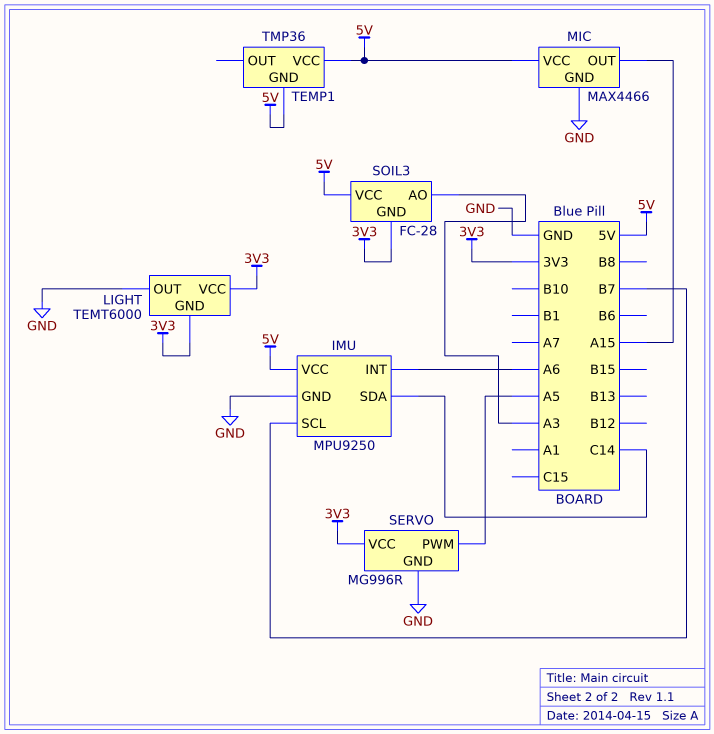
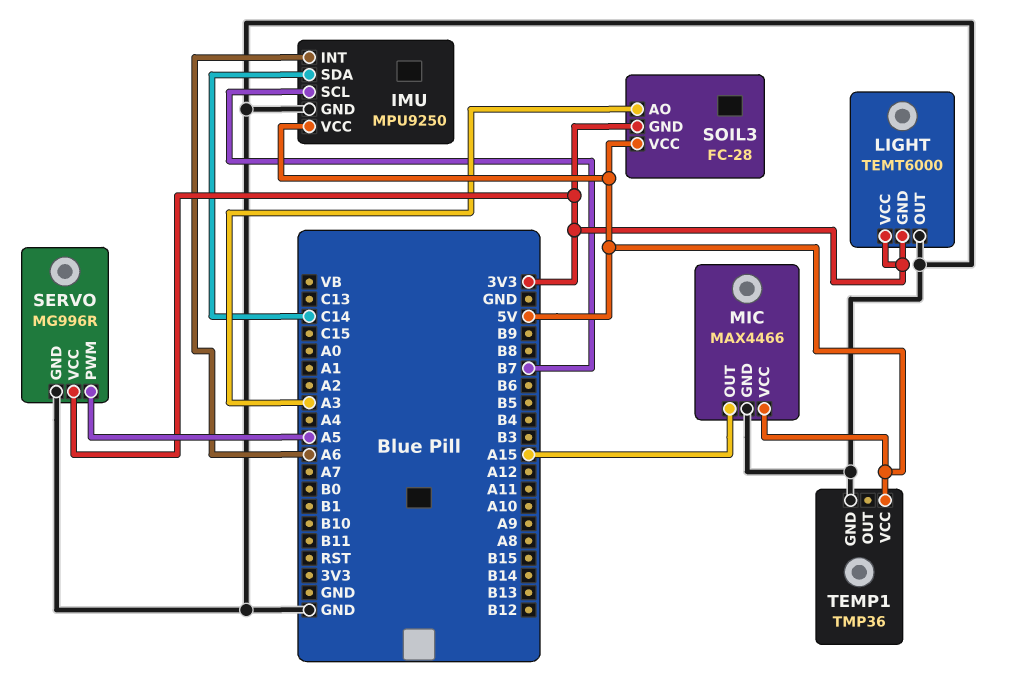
TEMP1 pin GND: 5V -> GND

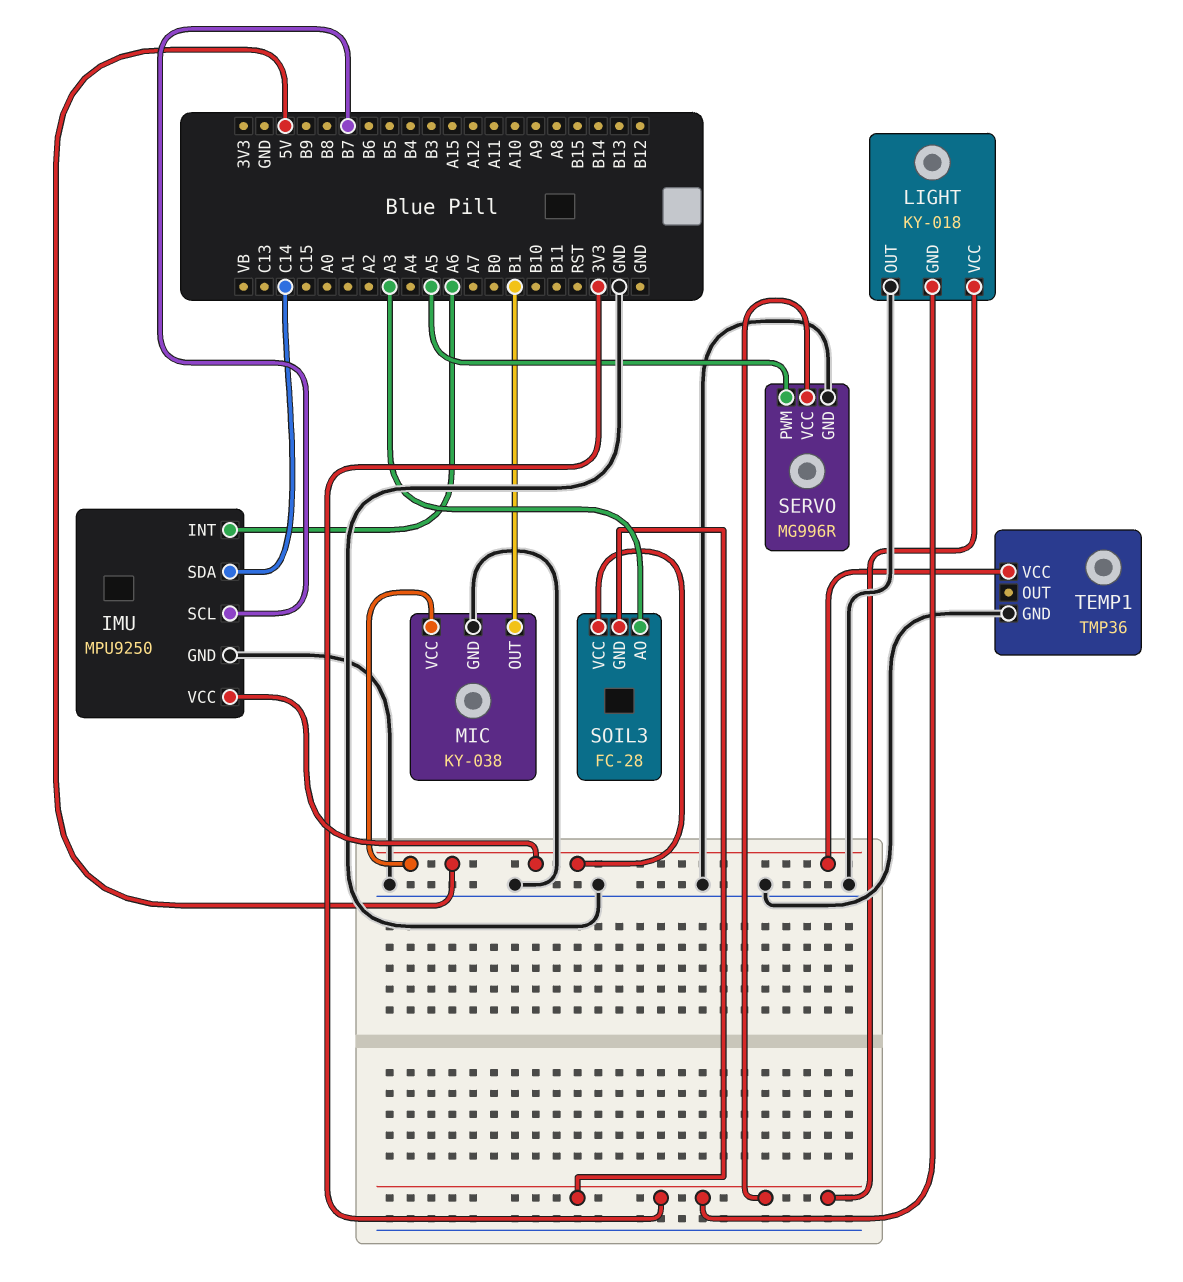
LIGHT: TEMT6000 -> KY-018
MIC: MAX4466 -> KY-038
MIC pin OUT: A15 -> B1

